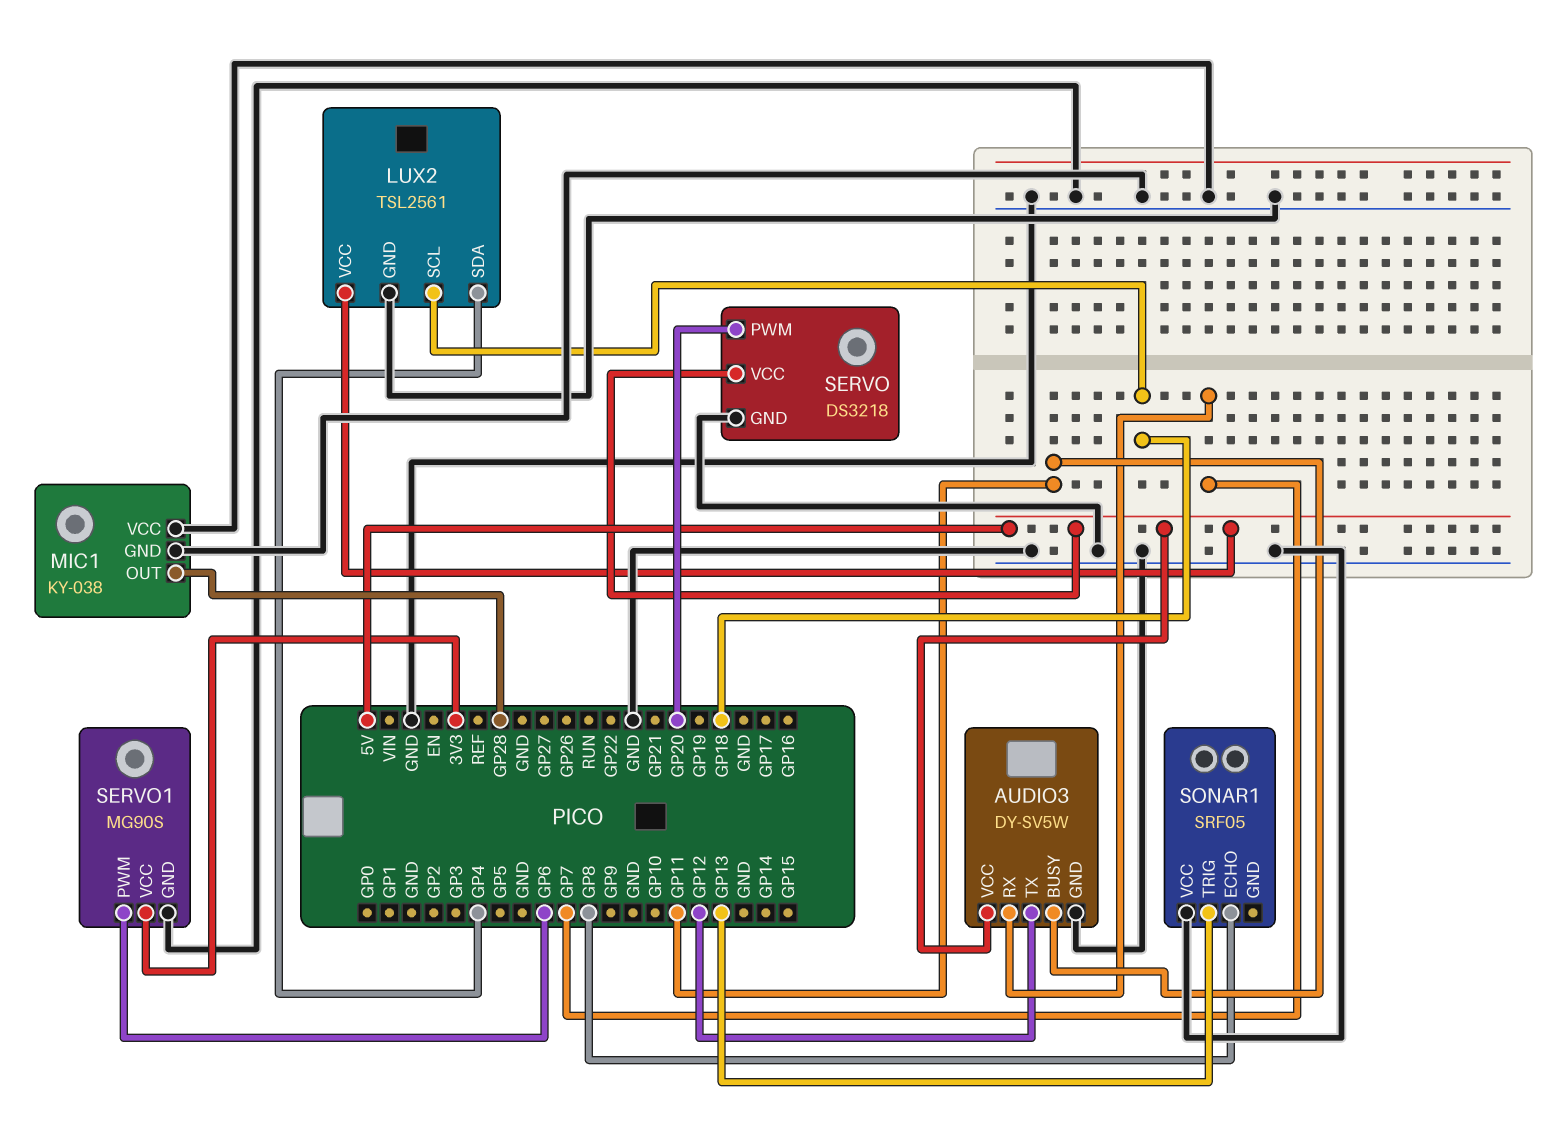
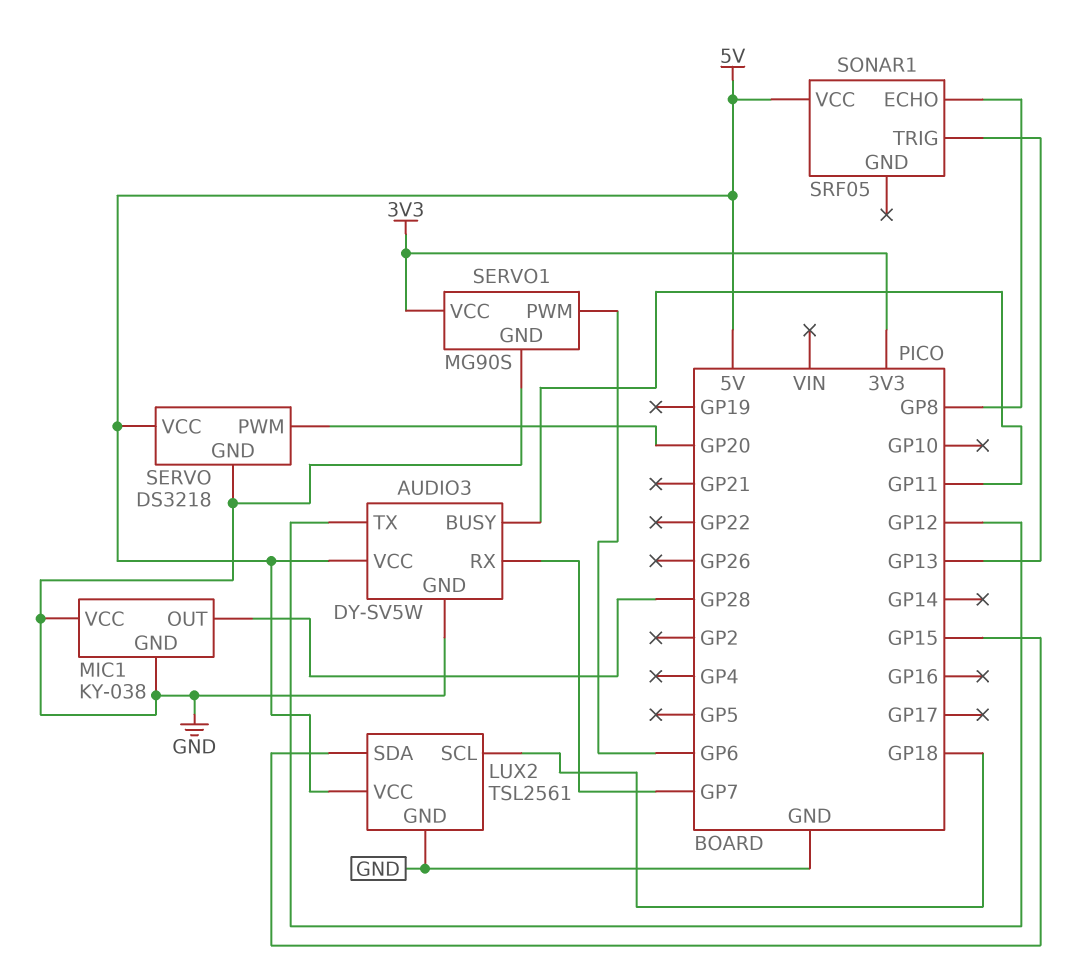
LUX2 pin SDA: GP4 -> GP15
SONAR1 pin VCC: GND -> 5V

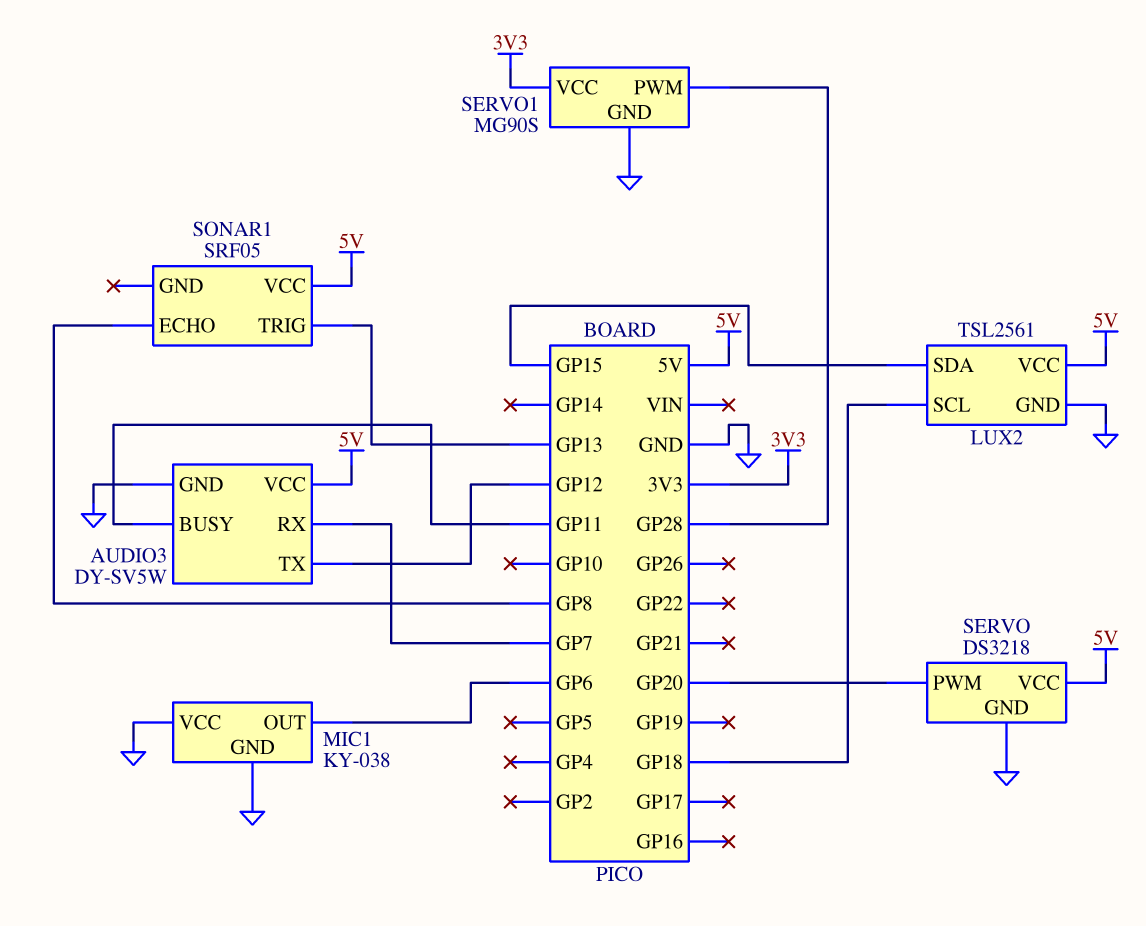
MIC1 pin OUT: GP28 -> GP6
SERVO1 pin PWM: GP6 -> GP28

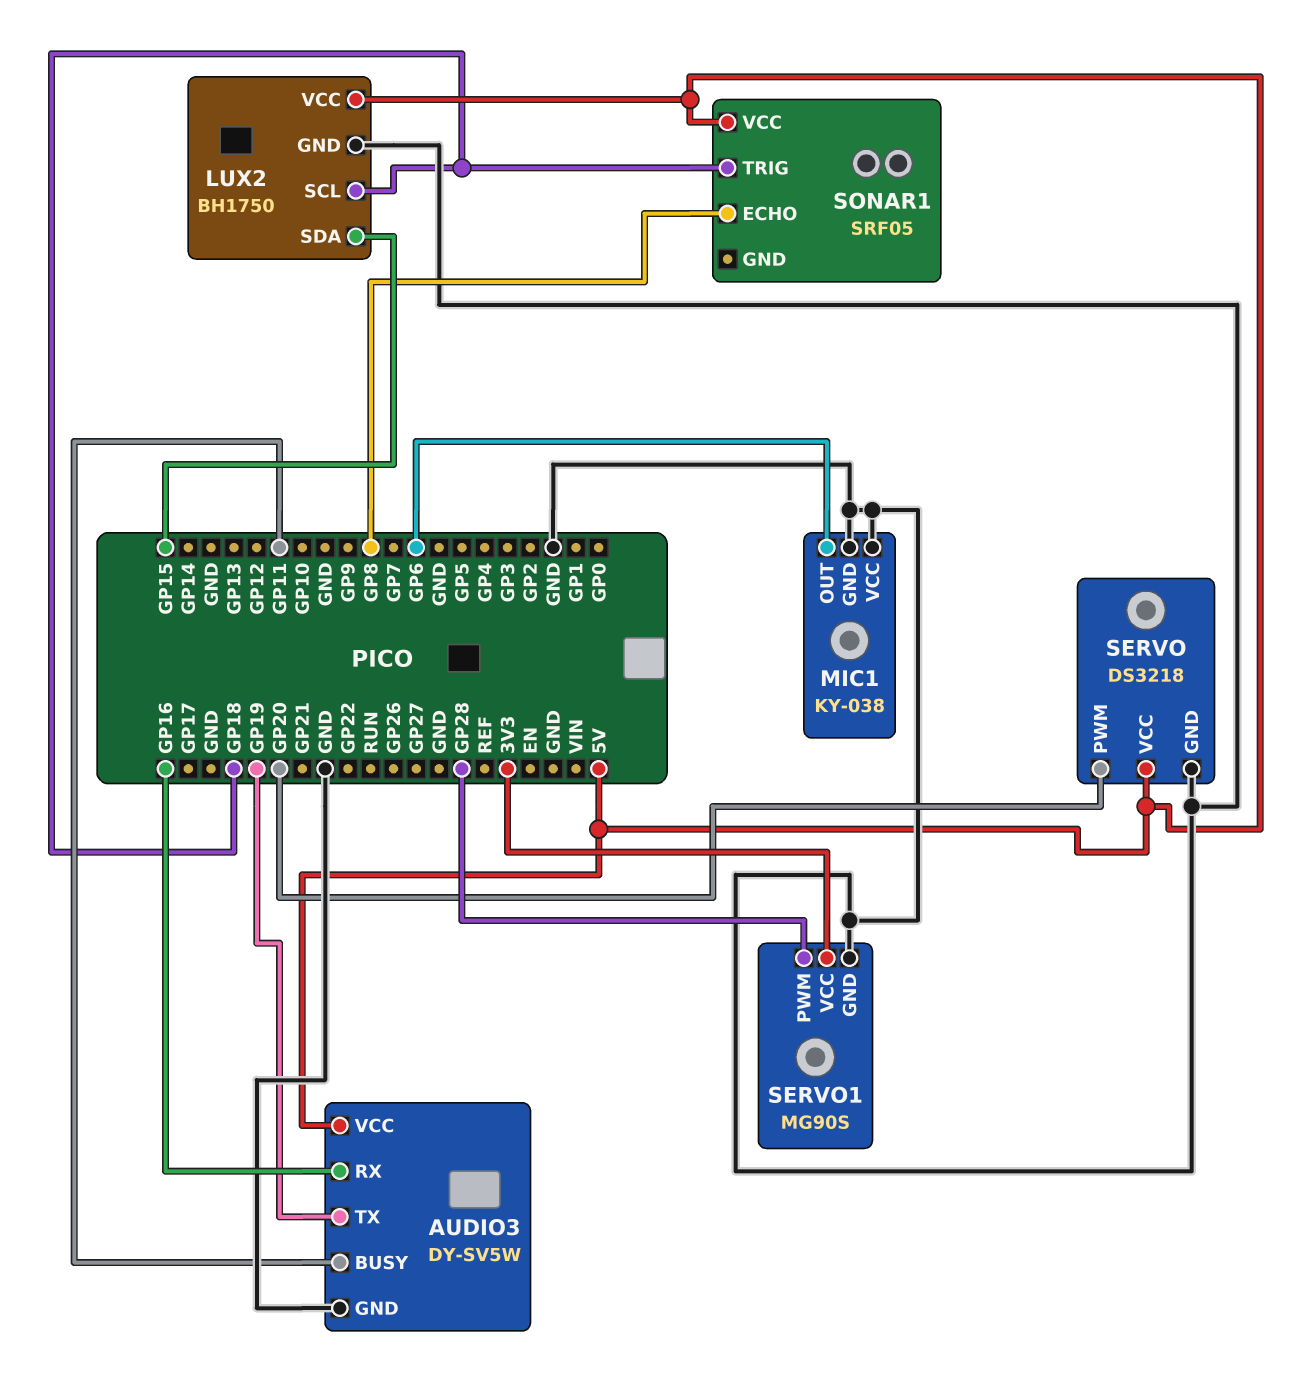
AUDIO3 pin RX: GP7 -> GP16
AUDIO3 pin TX: GP12 -> GP19
LUX2: TSL2561 -> BH1750
SONAR1 pin TRIG: GP13 -> GP18

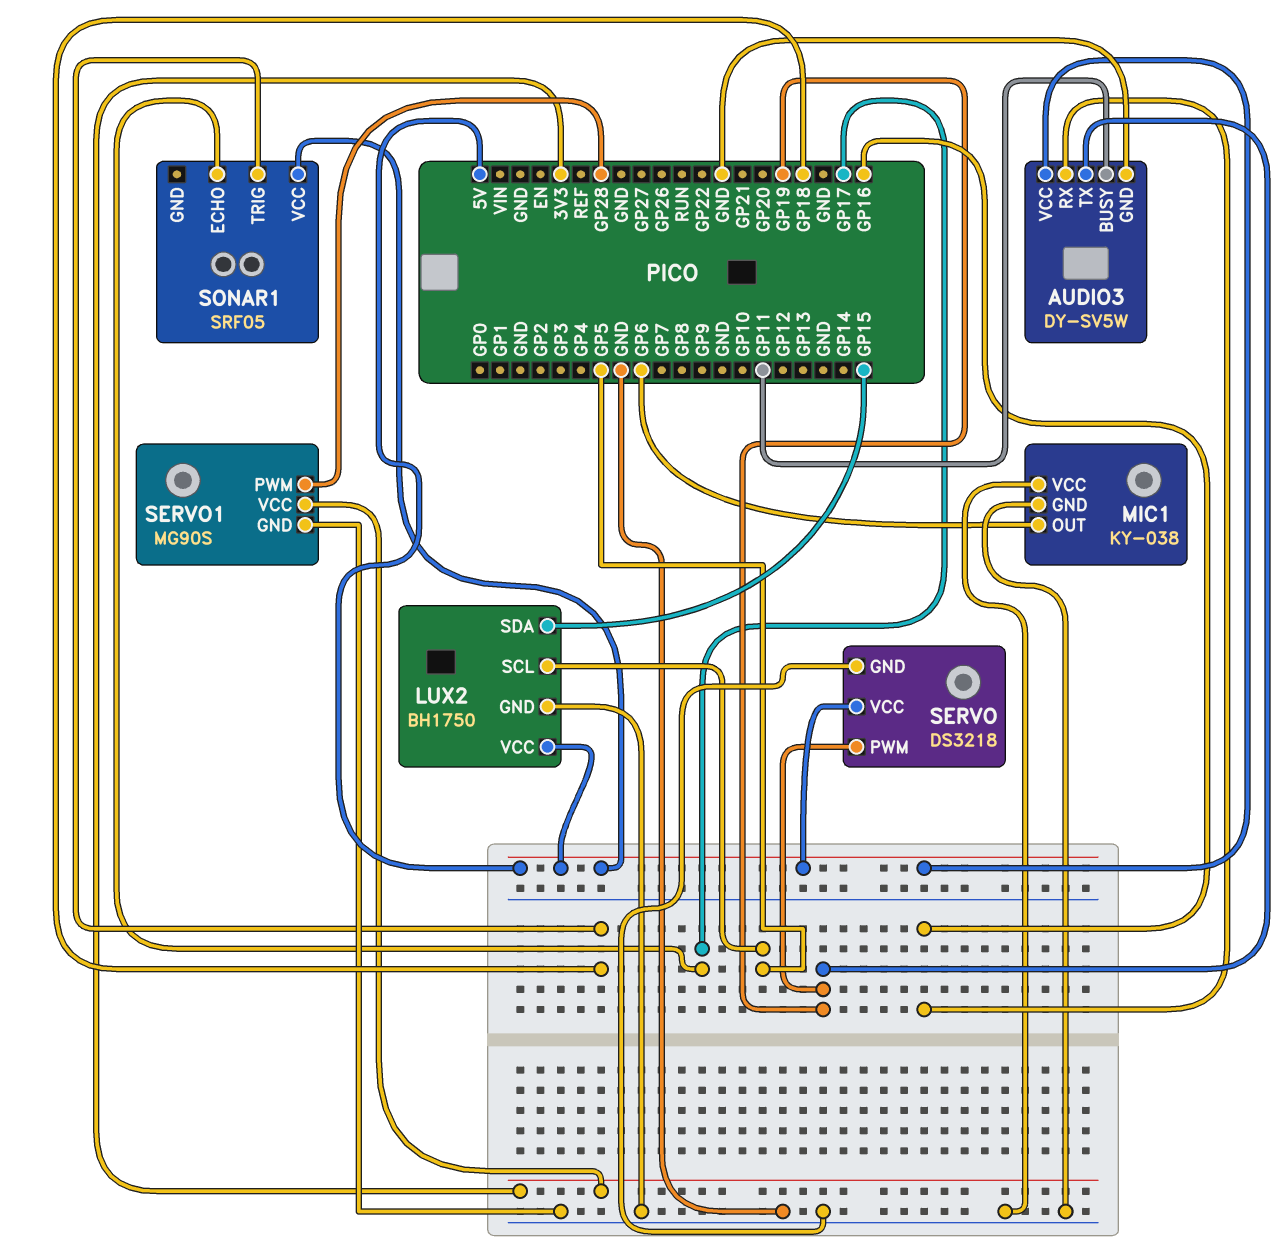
LUX2 pin SCL: GP18 -> GP5
SERVO pin PWM: GP20 -> GP19
SONAR1 pin ECHO: GP8 -> GP17

